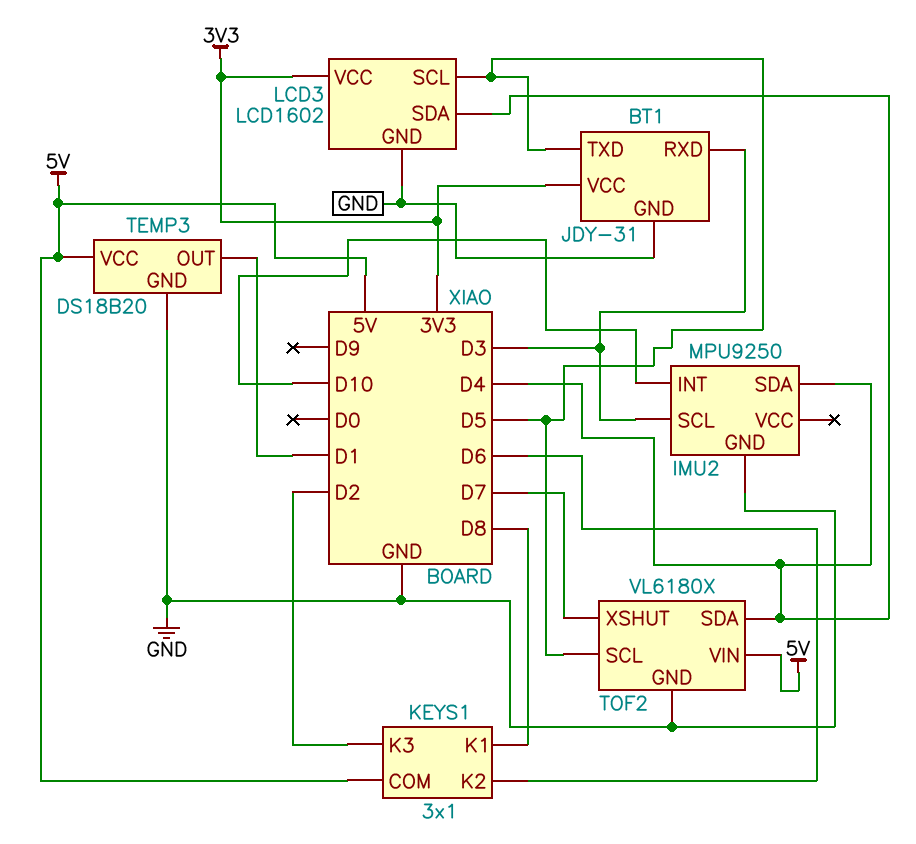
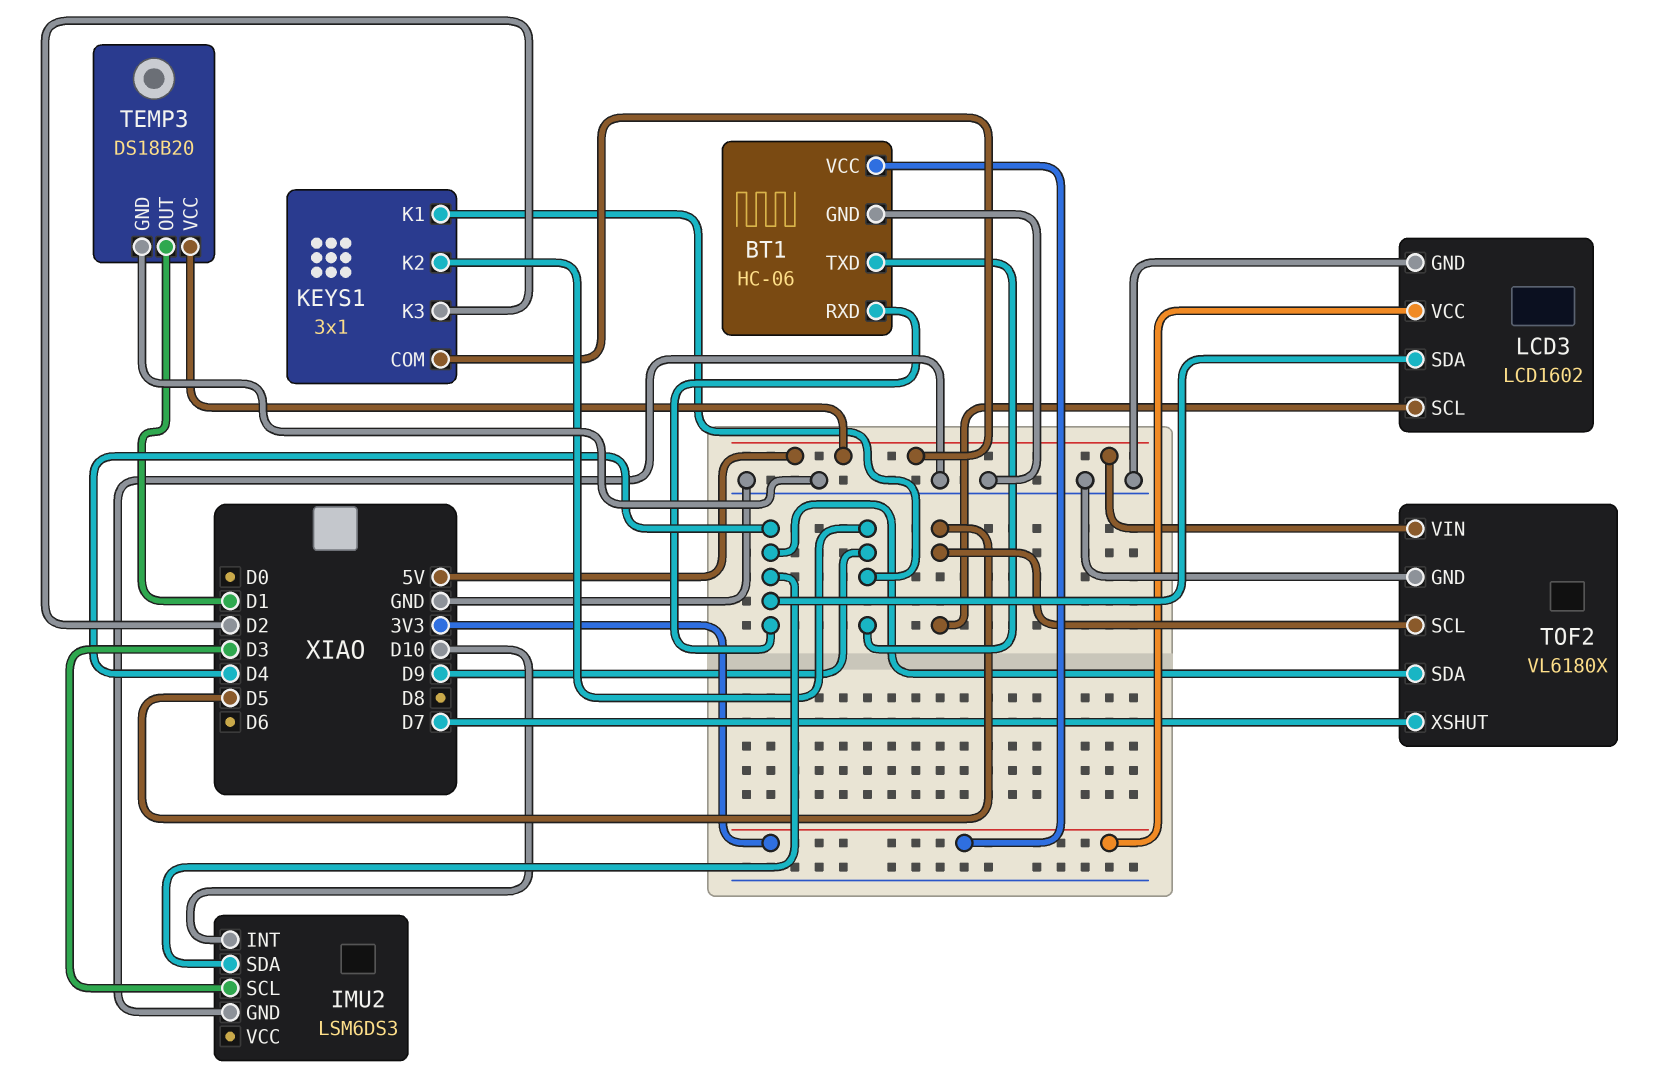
BT1: JDY-31 -> HC-06
BT1 pin RXD: D3 -> D4
BT1 pin TXD: D5 -> D9
IMU2: MPU9250 -> LSM6DS3
KEYS1 pin K1: D8 -> D9
KEYS1 pin K2: D6 -> D9

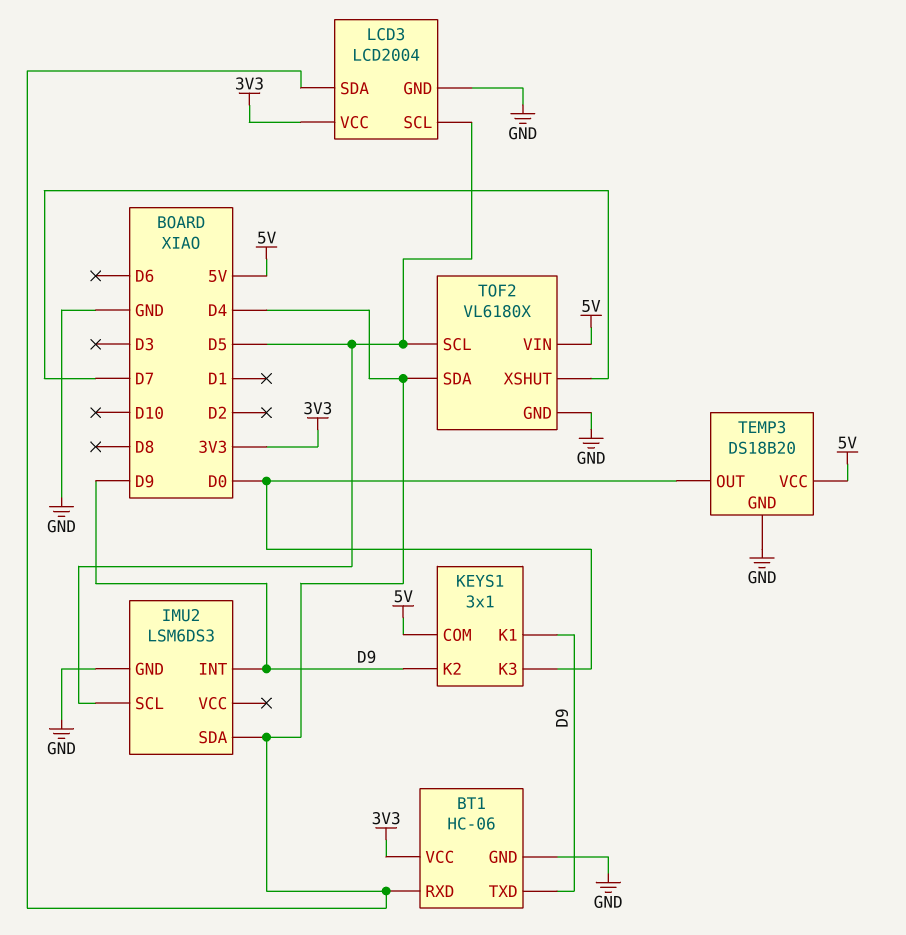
IMU2 pin INT: D10 -> D9
IMU2 pin SCL: D3 -> D5
KEYS1 pin K3: D2 -> D0
LCD3: LCD1602 -> LCD2004
TEMP3 pin OUT: D1 -> D0

